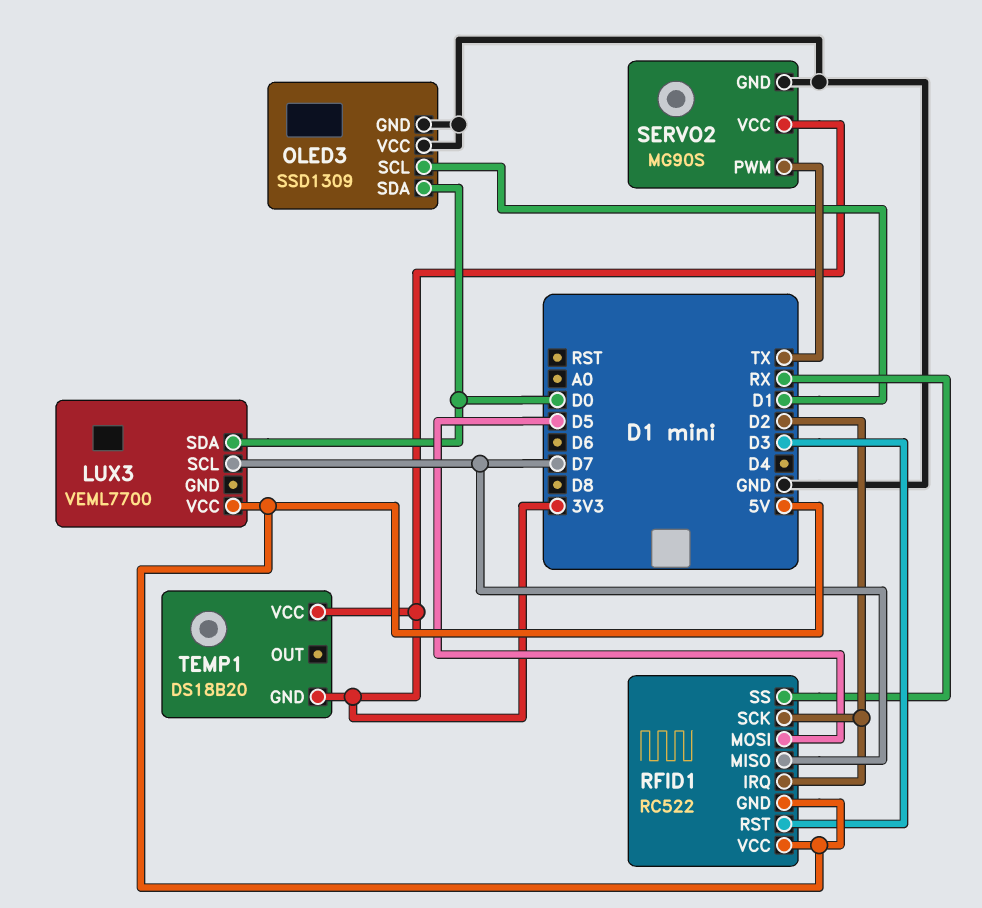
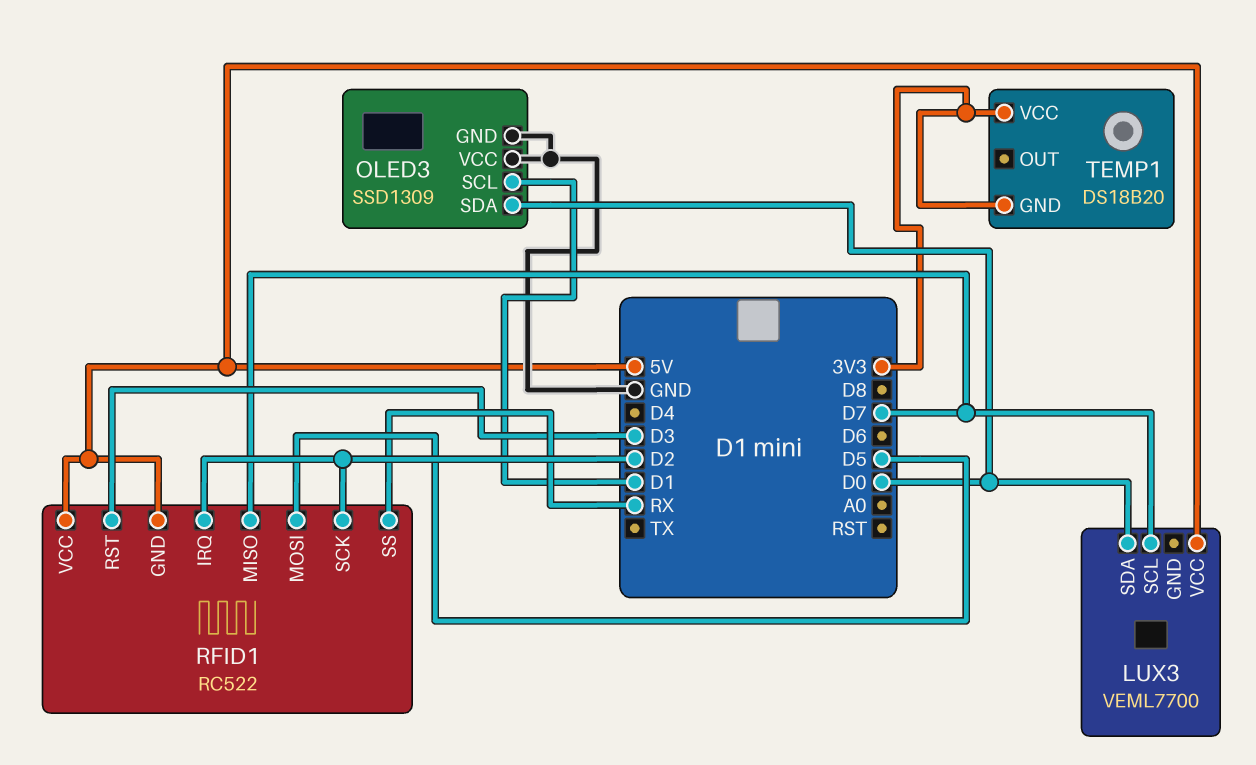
SERVO2: MG90S -> none
SERVO2 pin GND: GND -> none
SERVO2 pin PWM: TX -> none
SERVO2 pin VCC: 3V3 -> none

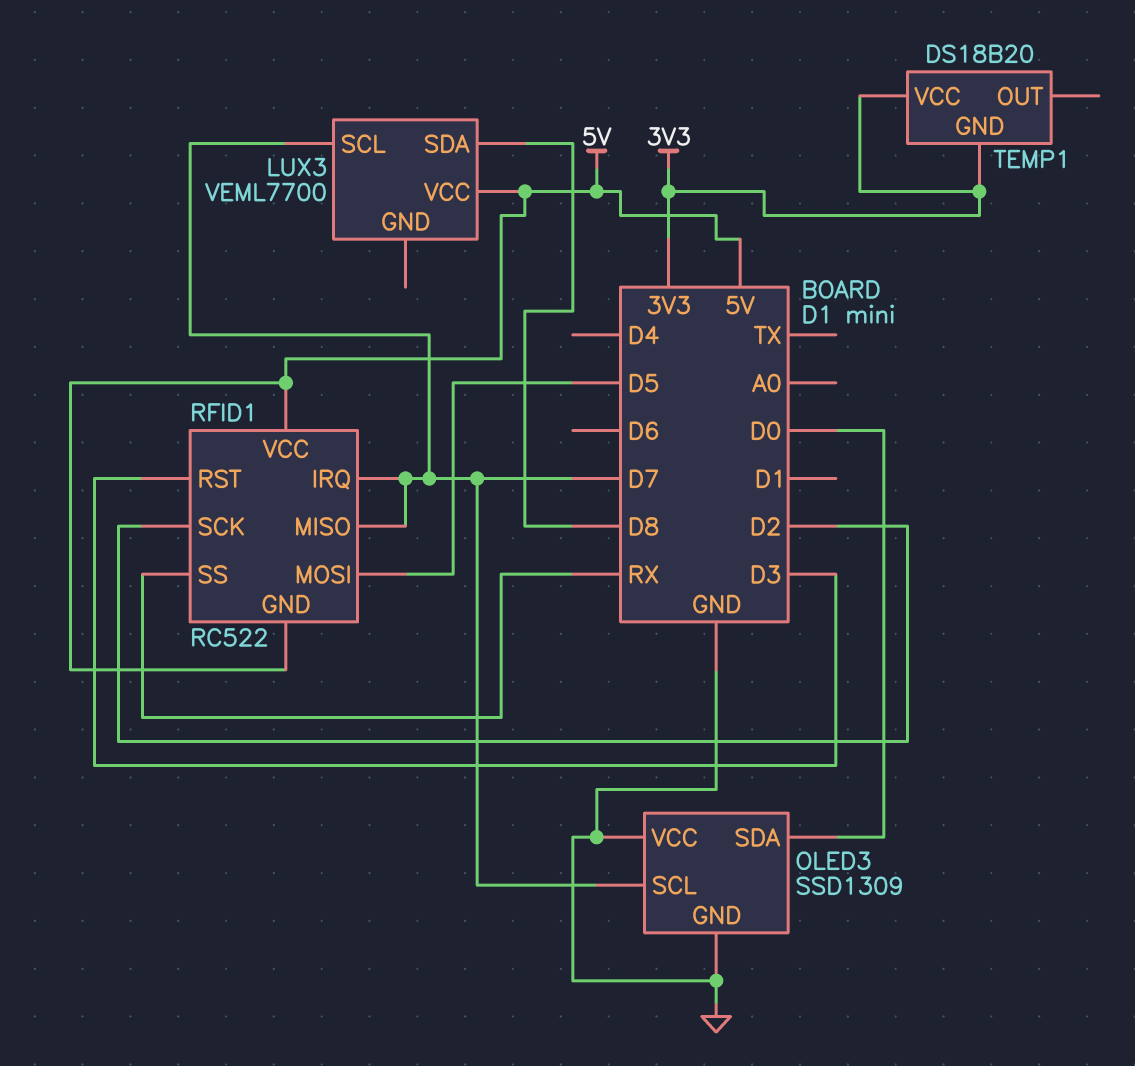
LUX3 pin SDA: D0 -> D8
OLED3 pin SCL: D1 -> D7
RFID1 pin IRQ: D2 -> D7

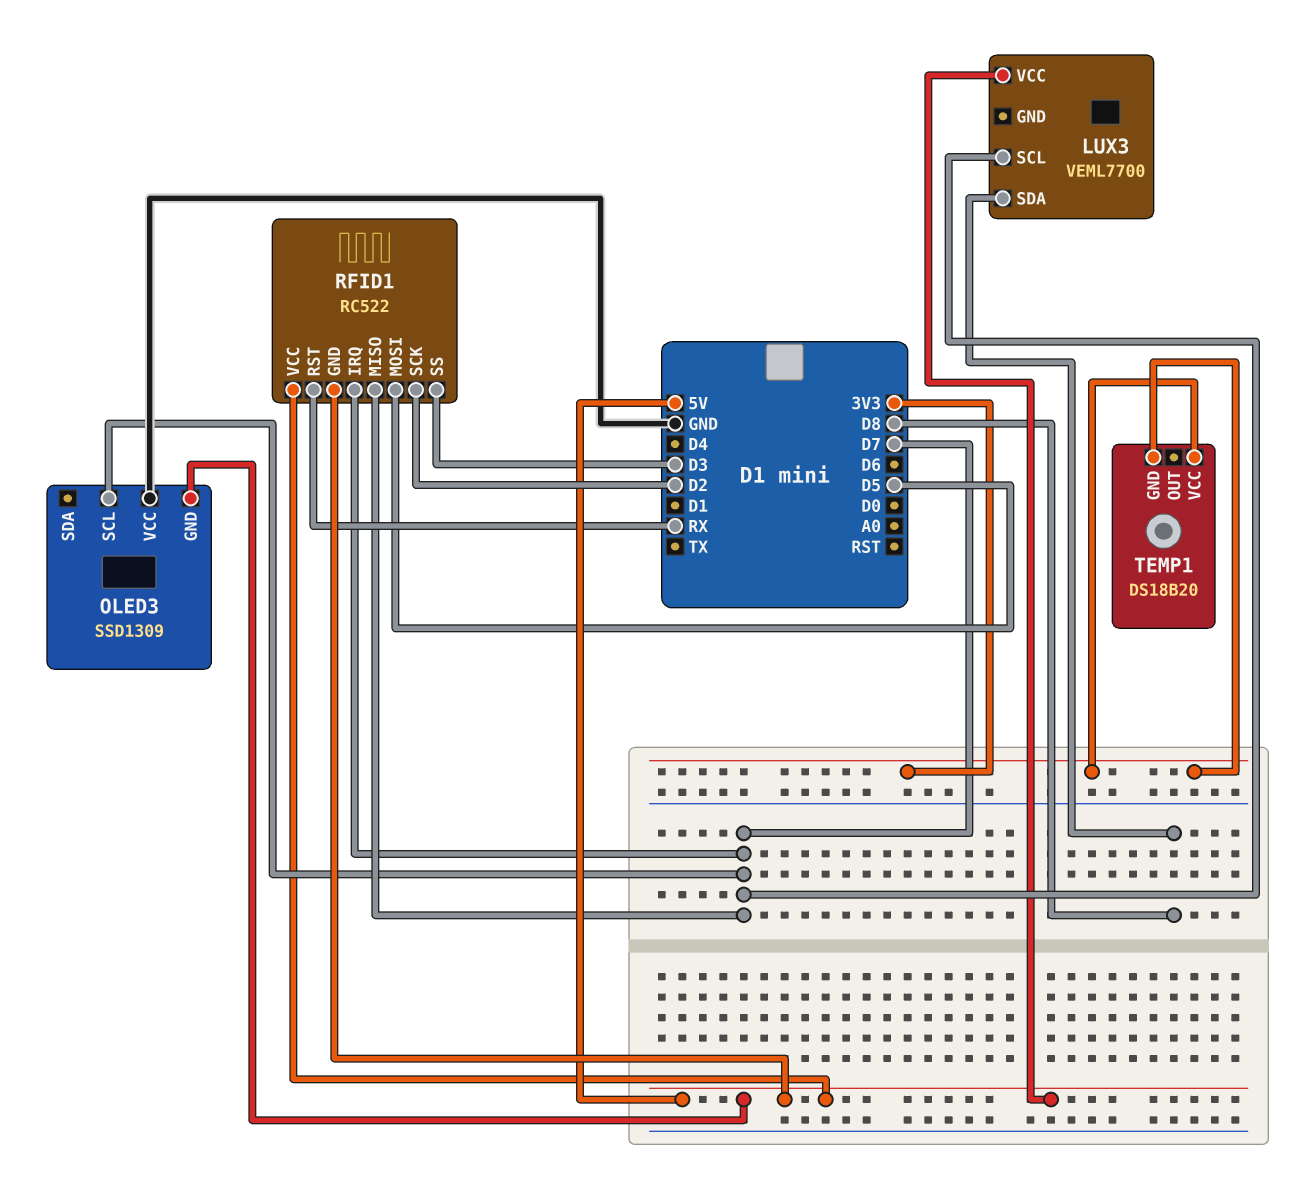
OLED3 pin GND: GND -> 5V
OLED3 pin SDA: D0 -> none
RFID1 pin RST: D3 -> RX
RFID1 pin SS: RX -> D3

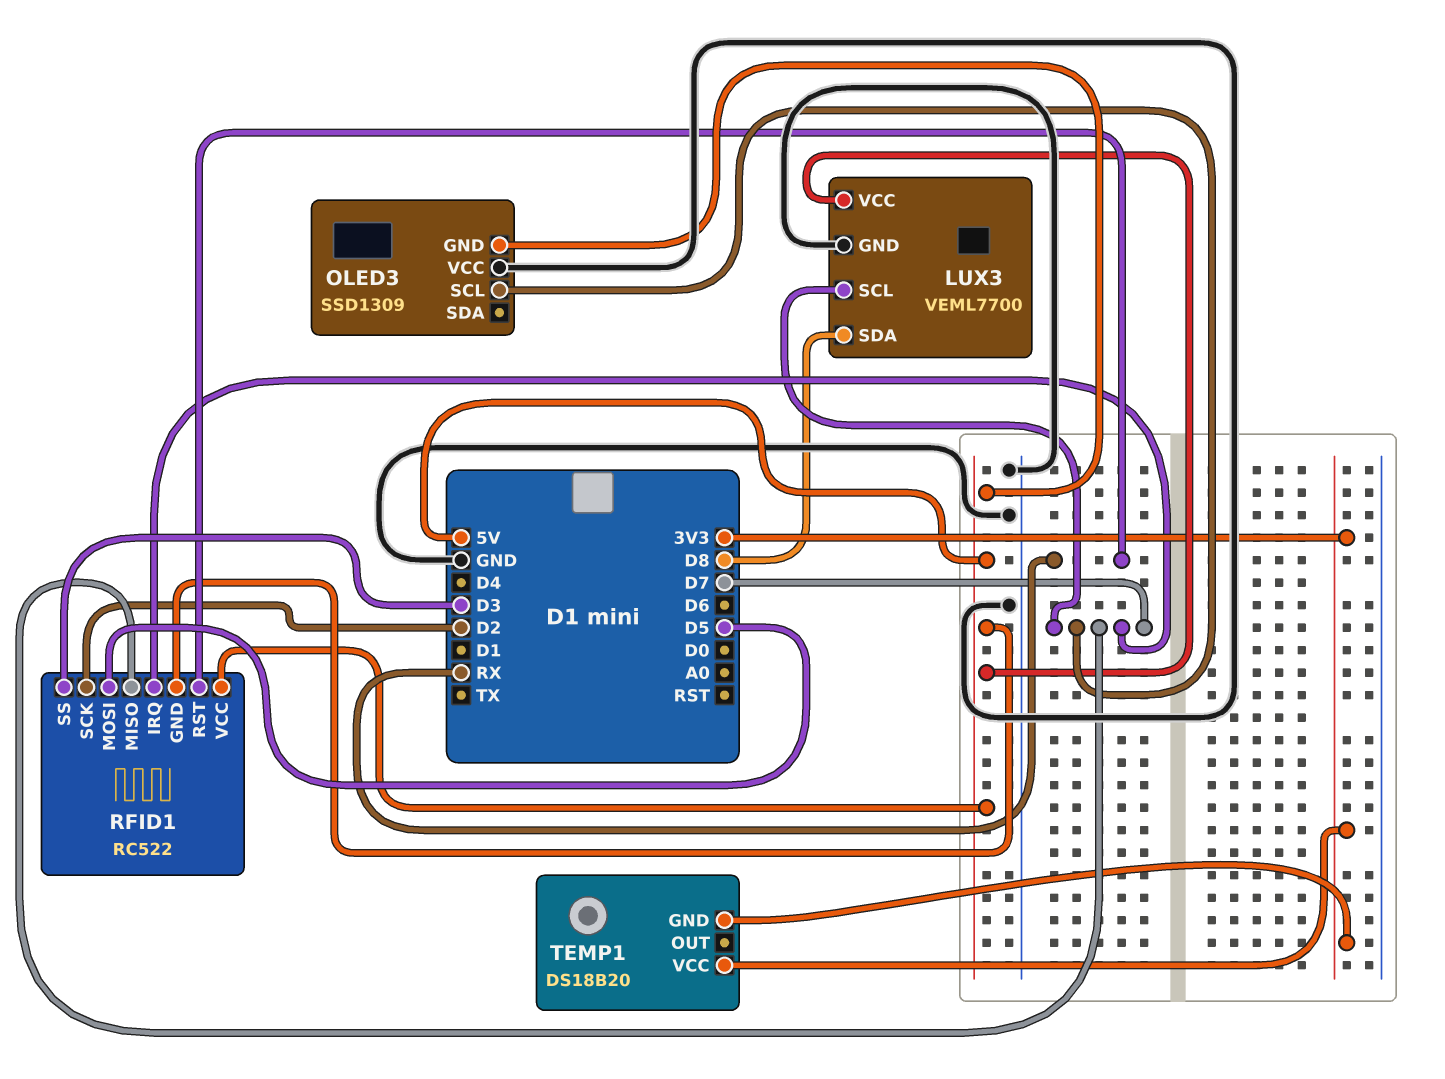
LUX3 pin GND: none -> GND

